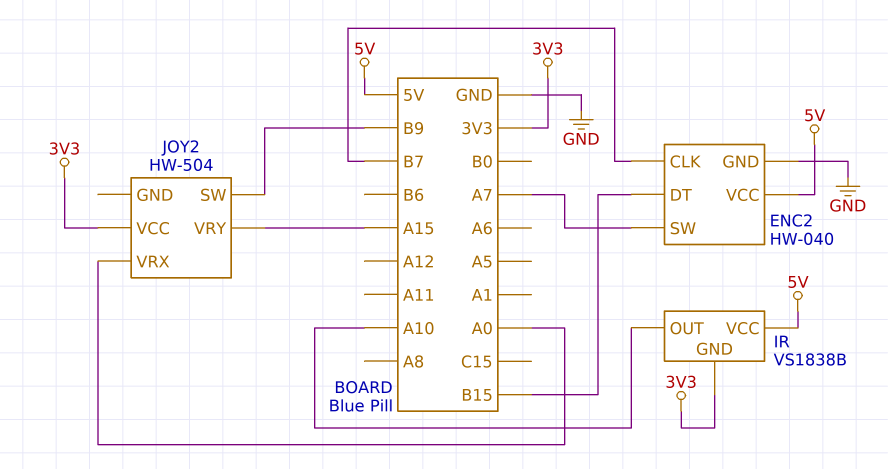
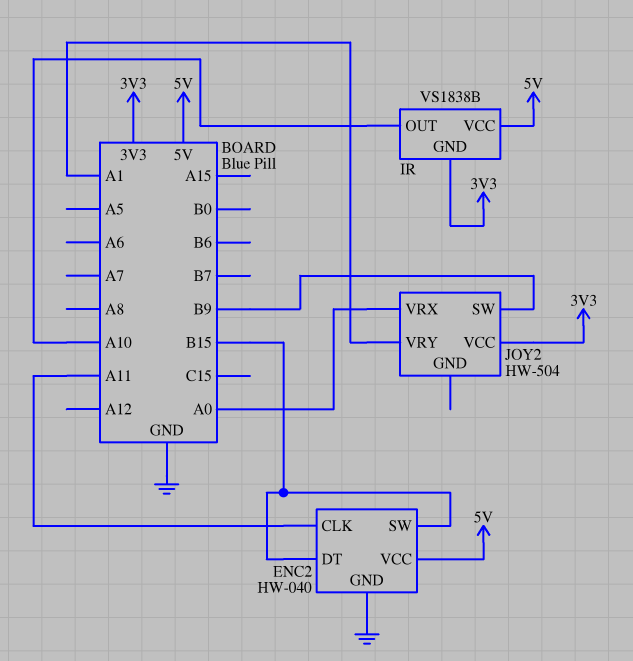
ENC2 pin CLK: B7 -> A11
ENC2 pin SW: A7 -> B15
JOY2 pin VRY: A15 -> A1

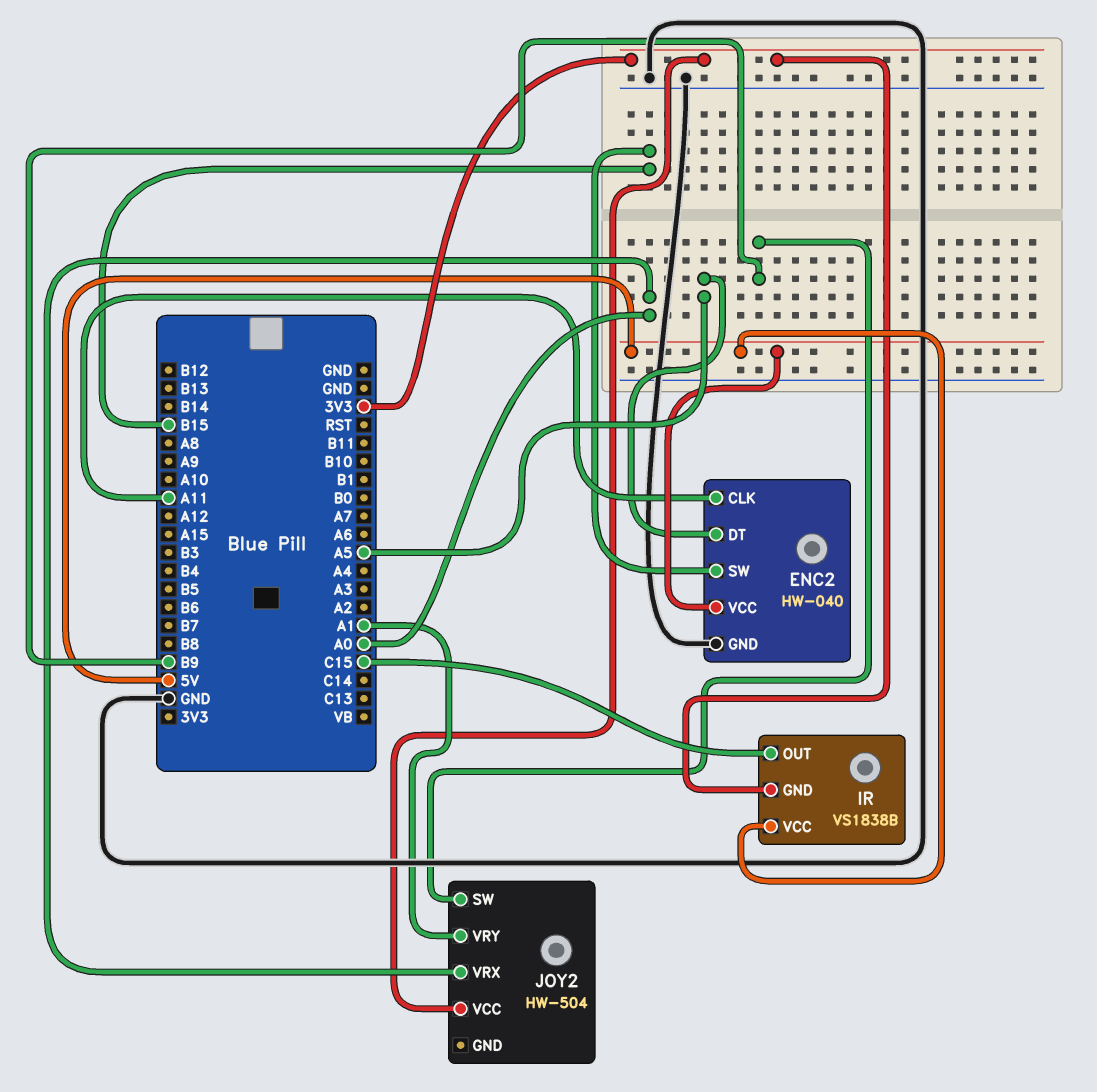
ENC2 pin DT: B15 -> A5
IR pin OUT: A10 -> C15

